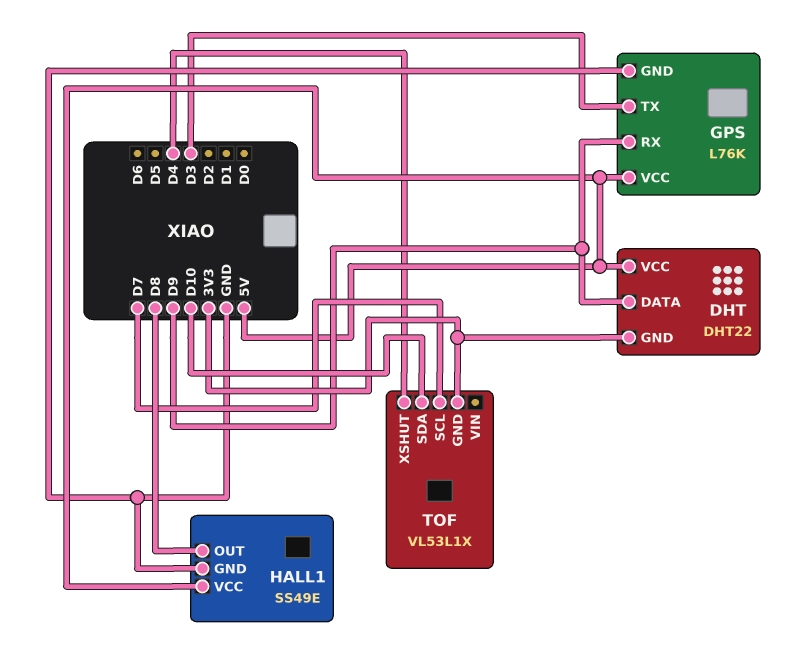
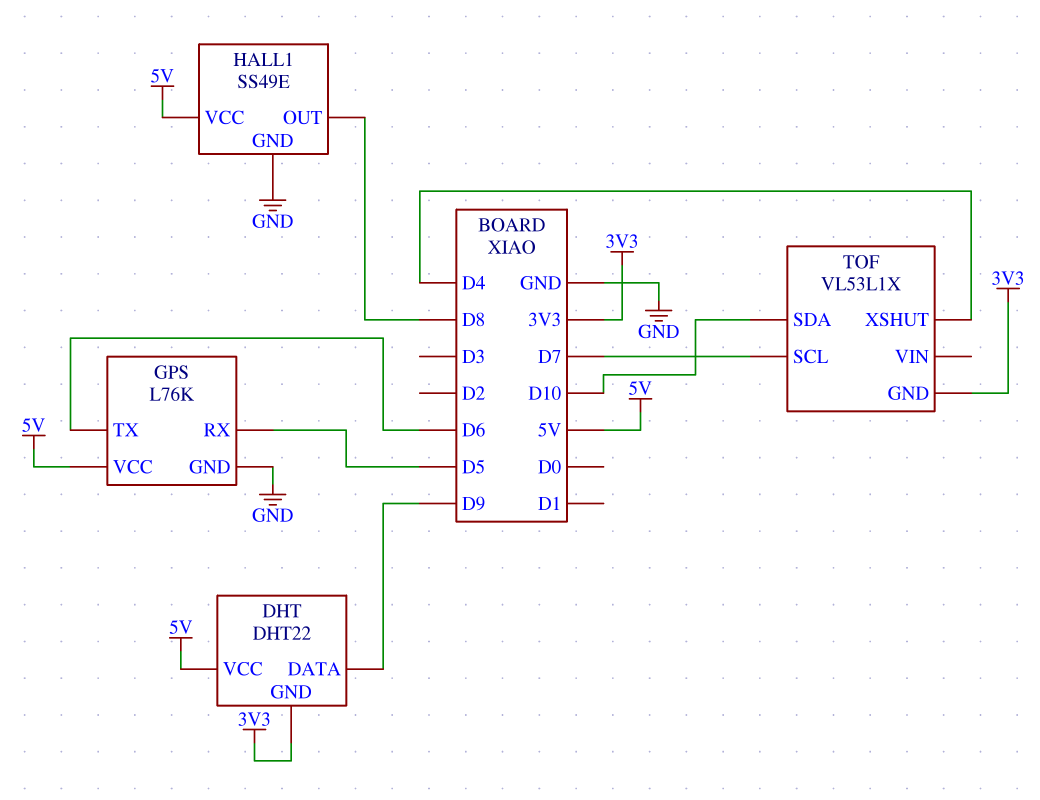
GPS pin RX: D9 -> D5
GPS pin TX: D3 -> D6

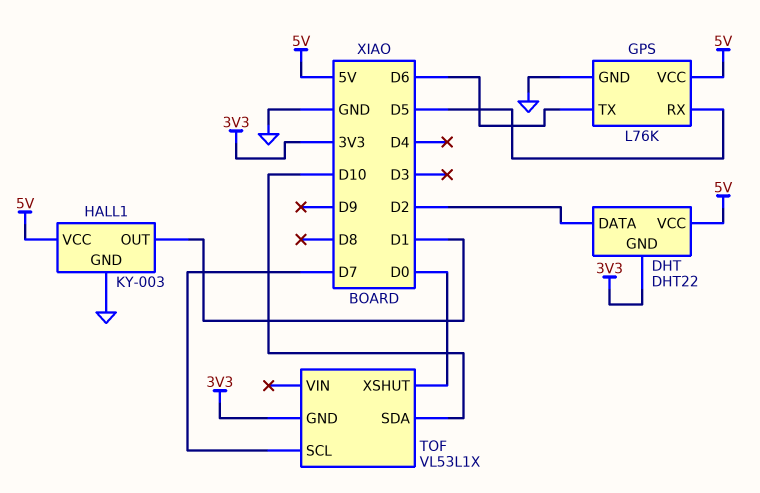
DHT pin DATA: D9 -> D2
HALL1: SS49E -> KY-003
HALL1 pin OUT: D8 -> D1
TOF pin XSHUT: D4 -> D0

